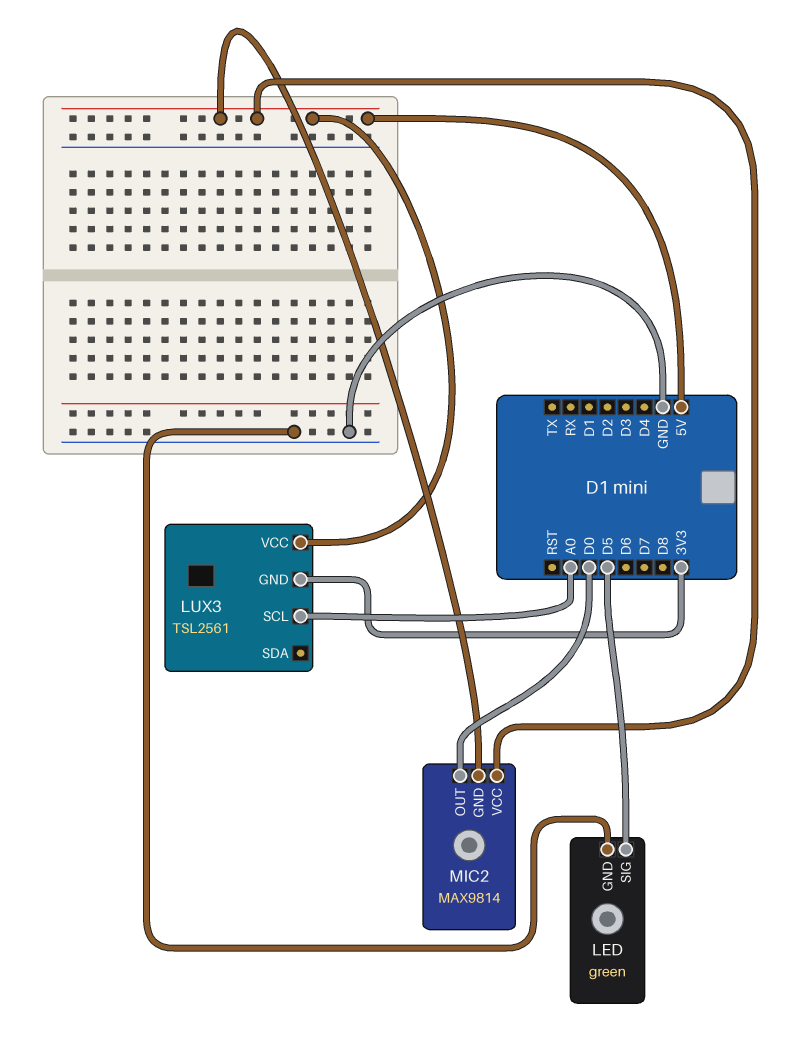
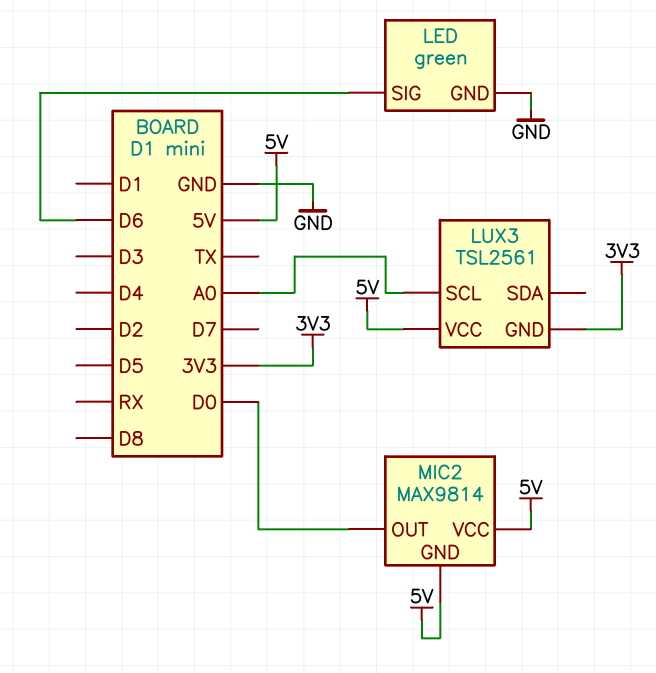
LED pin SIG: D5 -> D6

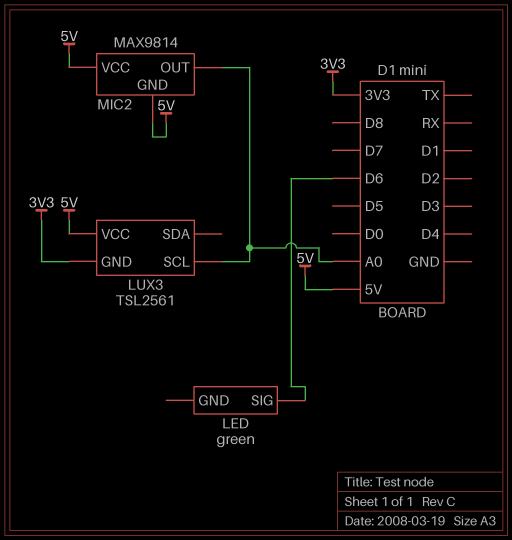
LED pin GND: GND -> none
MIC2 pin OUT: D0 -> A0

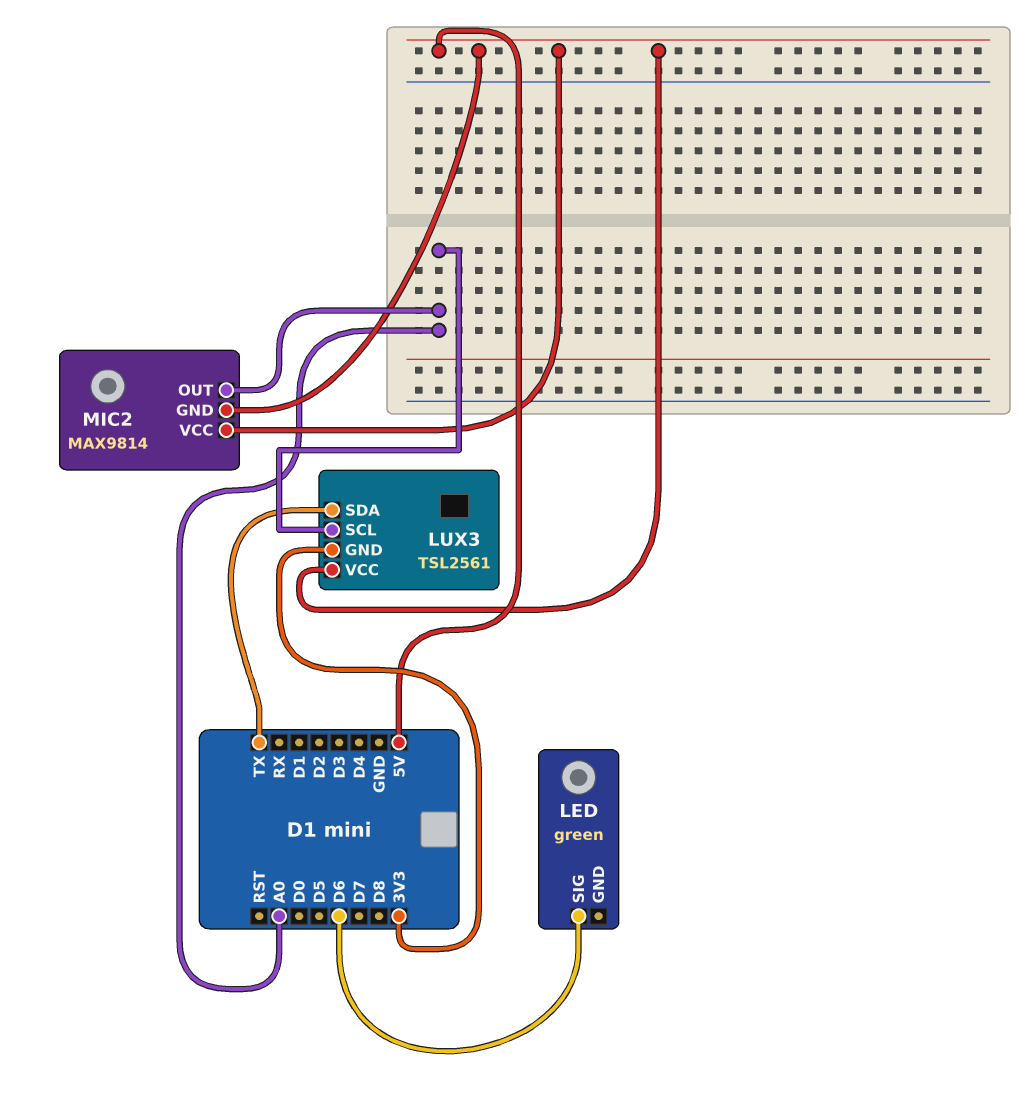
LUX3 pin SDA: none -> TX

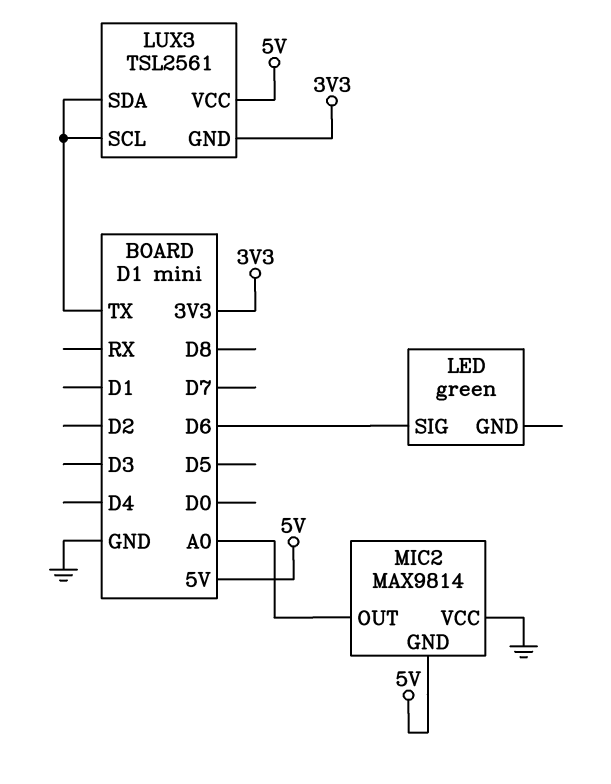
LUX3 pin SCL: A0 -> TX
MIC2 pin VCC: 5V -> GND

